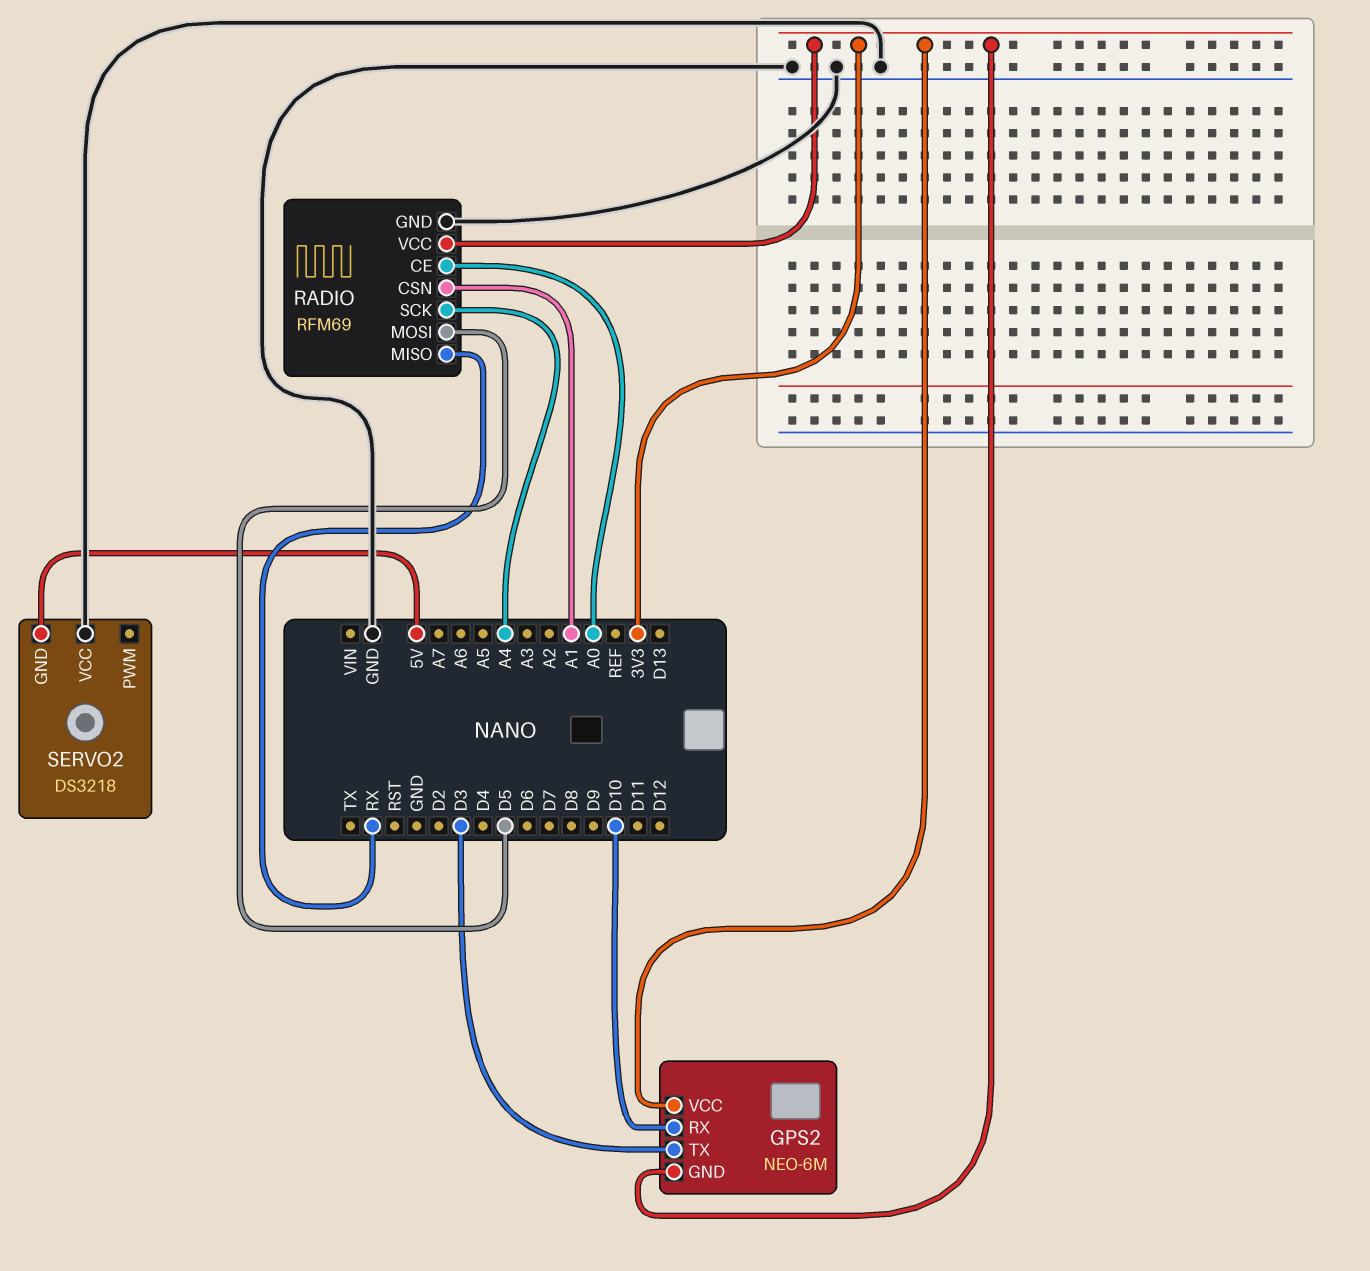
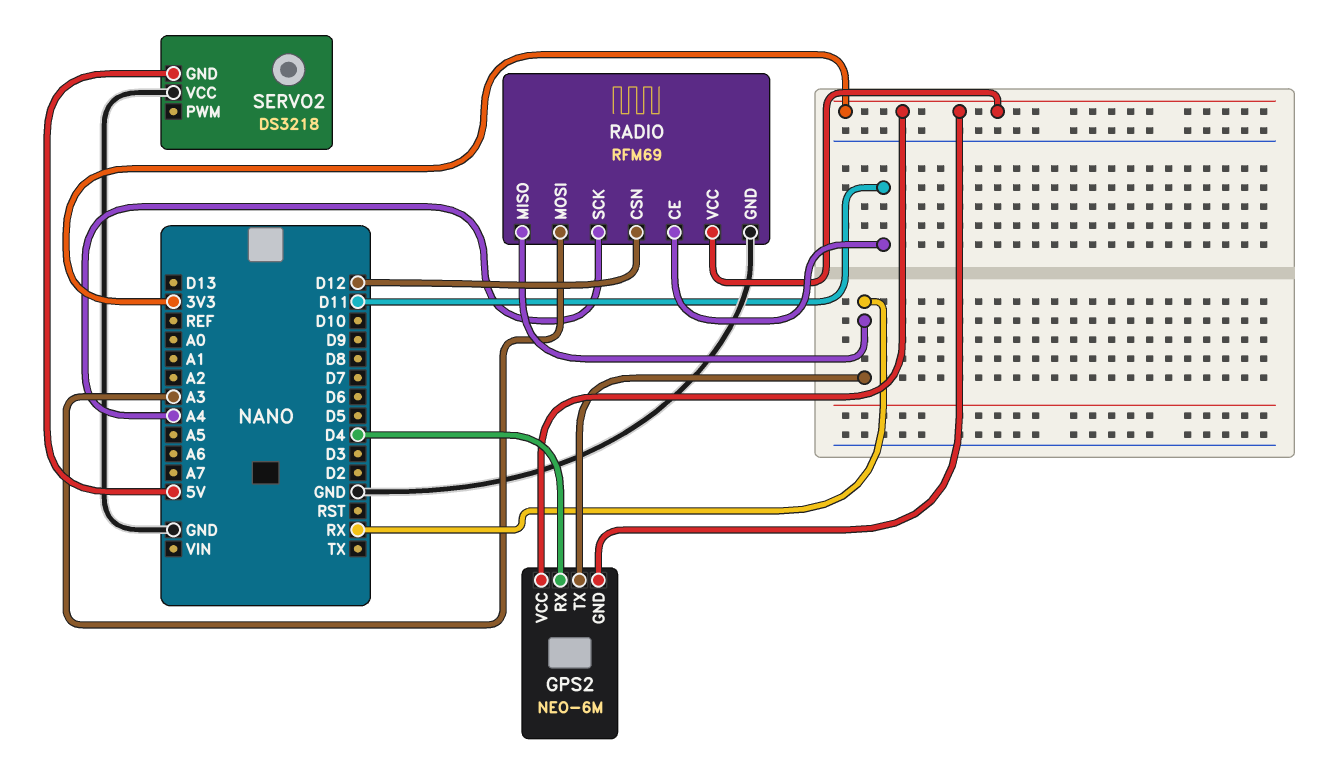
GPS2 pin RX: D10 -> D4
GPS2 pin TX: D3 -> RX
RADIO pin CE: A0 -> D11
RADIO pin CSN: A1 -> D12
RADIO pin MOSI: D5 -> A3

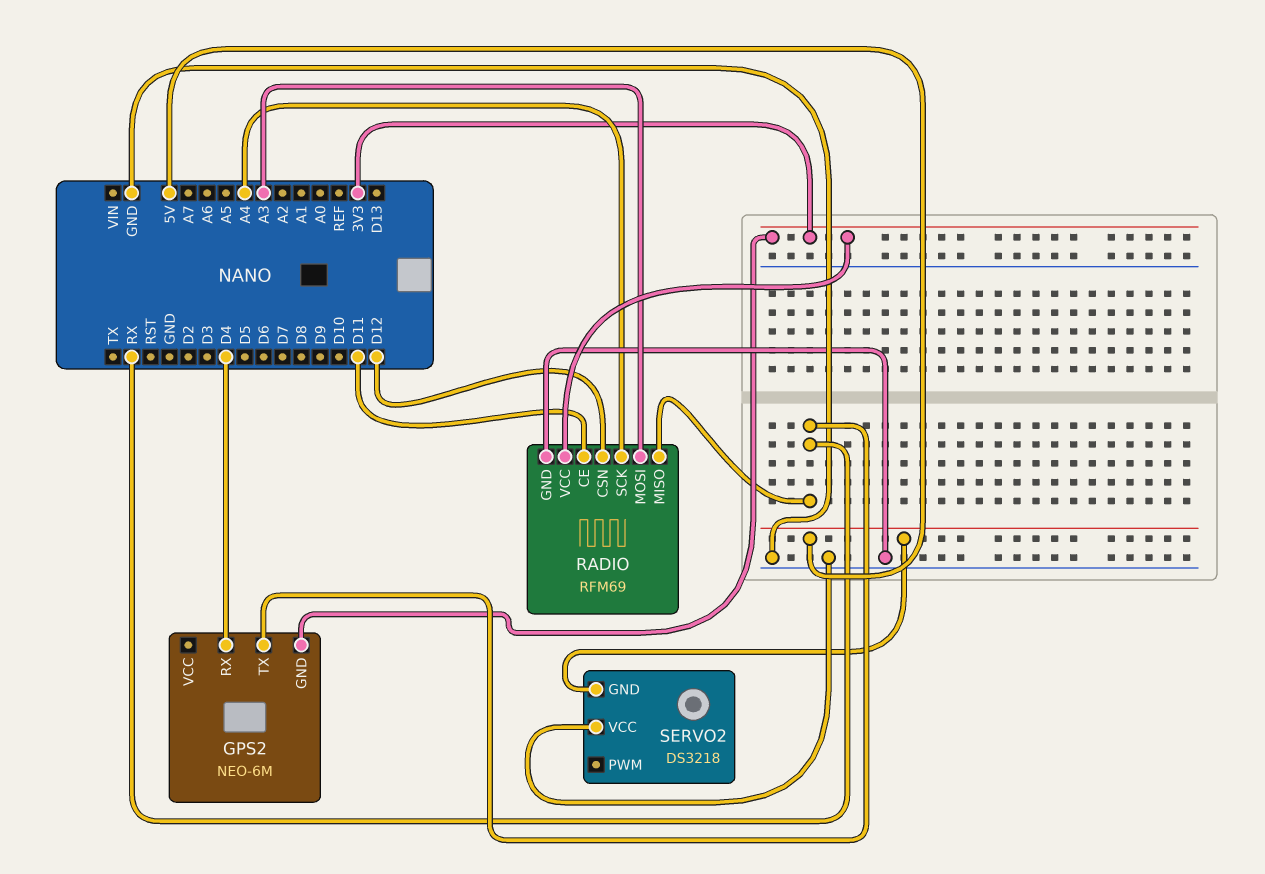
GPS2 pin VCC: 3V3 -> none

